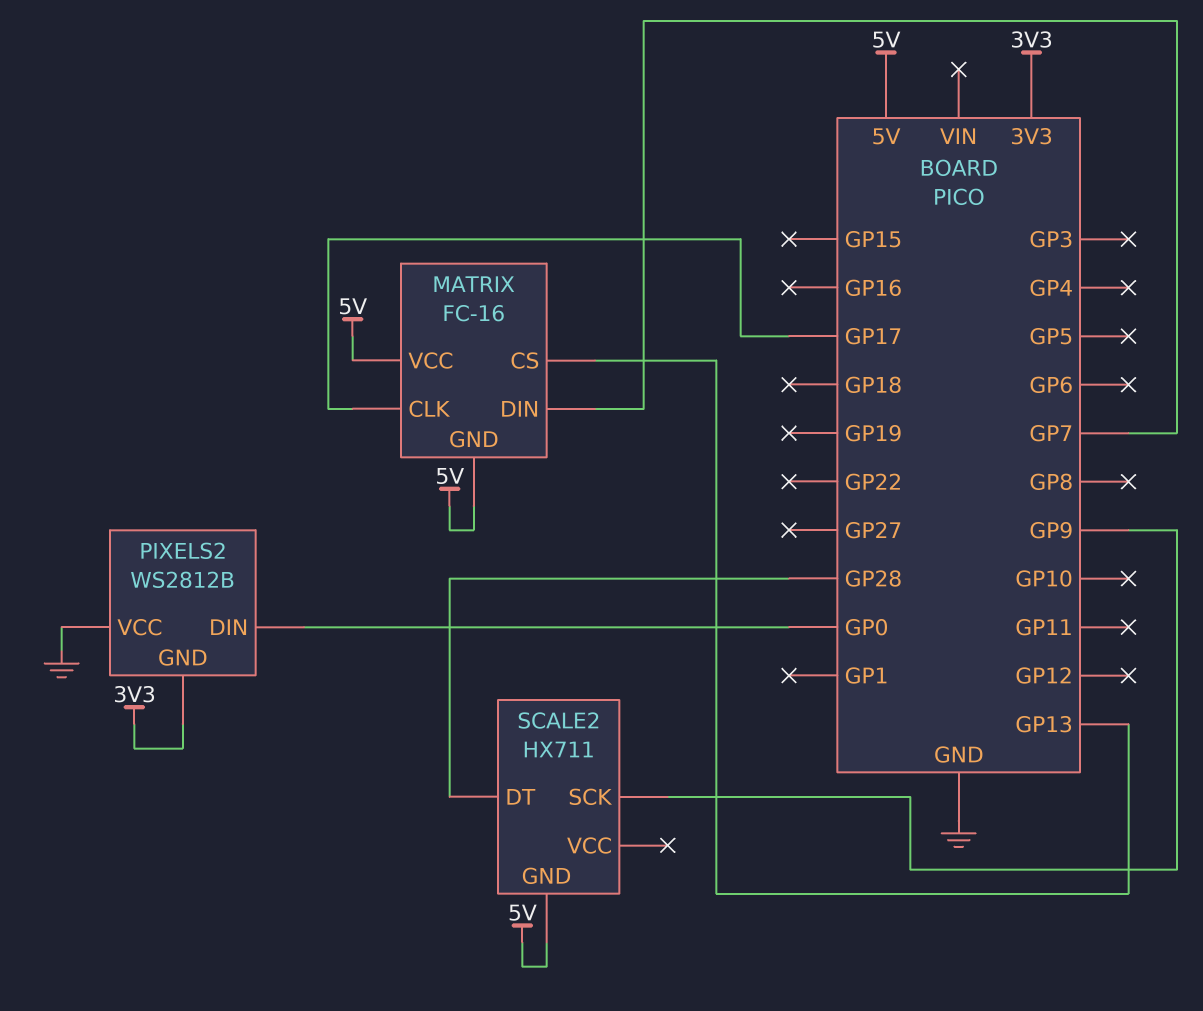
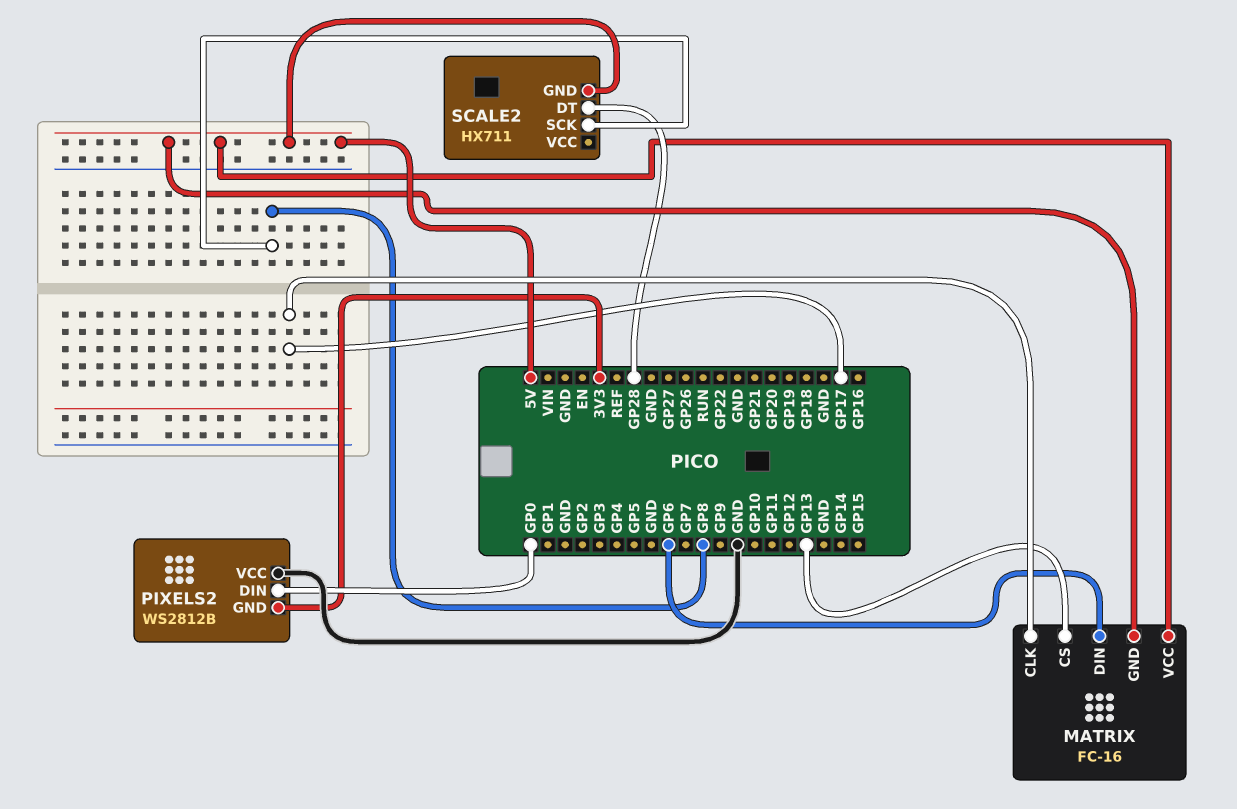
MATRIX pin DIN: GP7 -> GP6
SCALE2 pin SCK: GP9 -> GP8

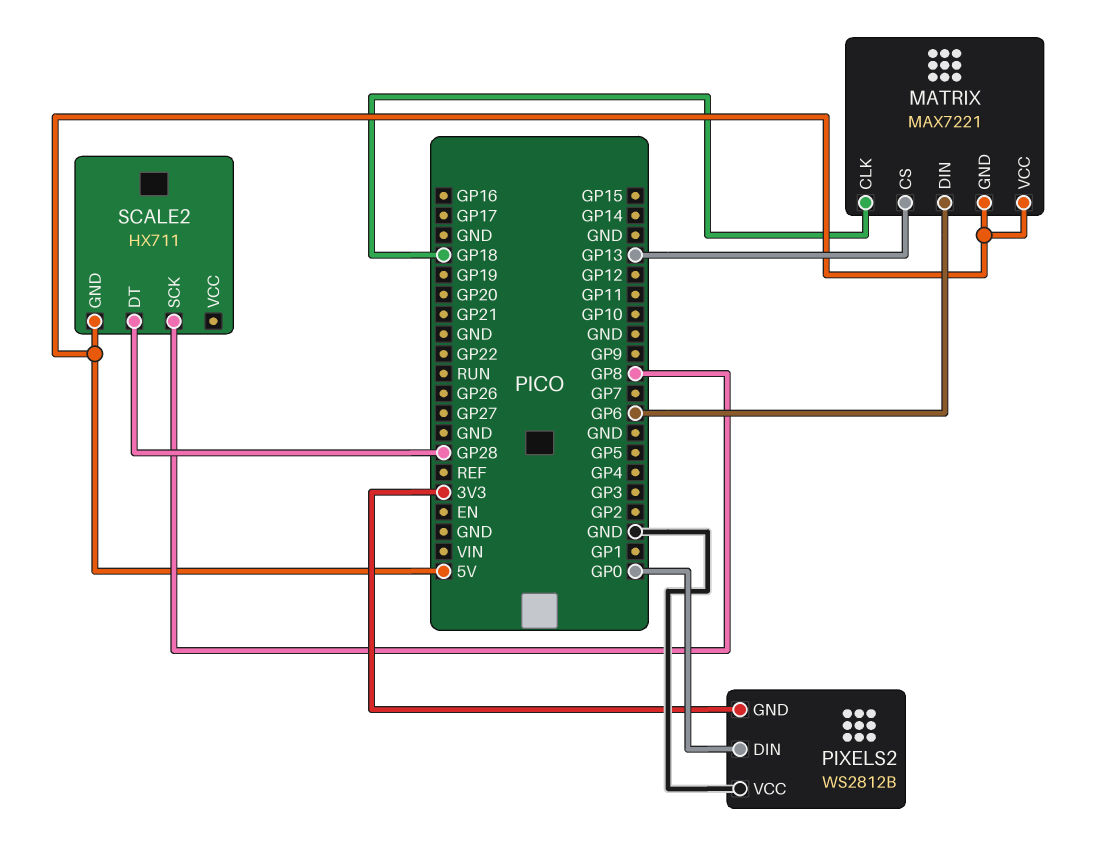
MATRIX: FC-16 -> MAX7221
MATRIX pin CLK: GP17 -> GP18

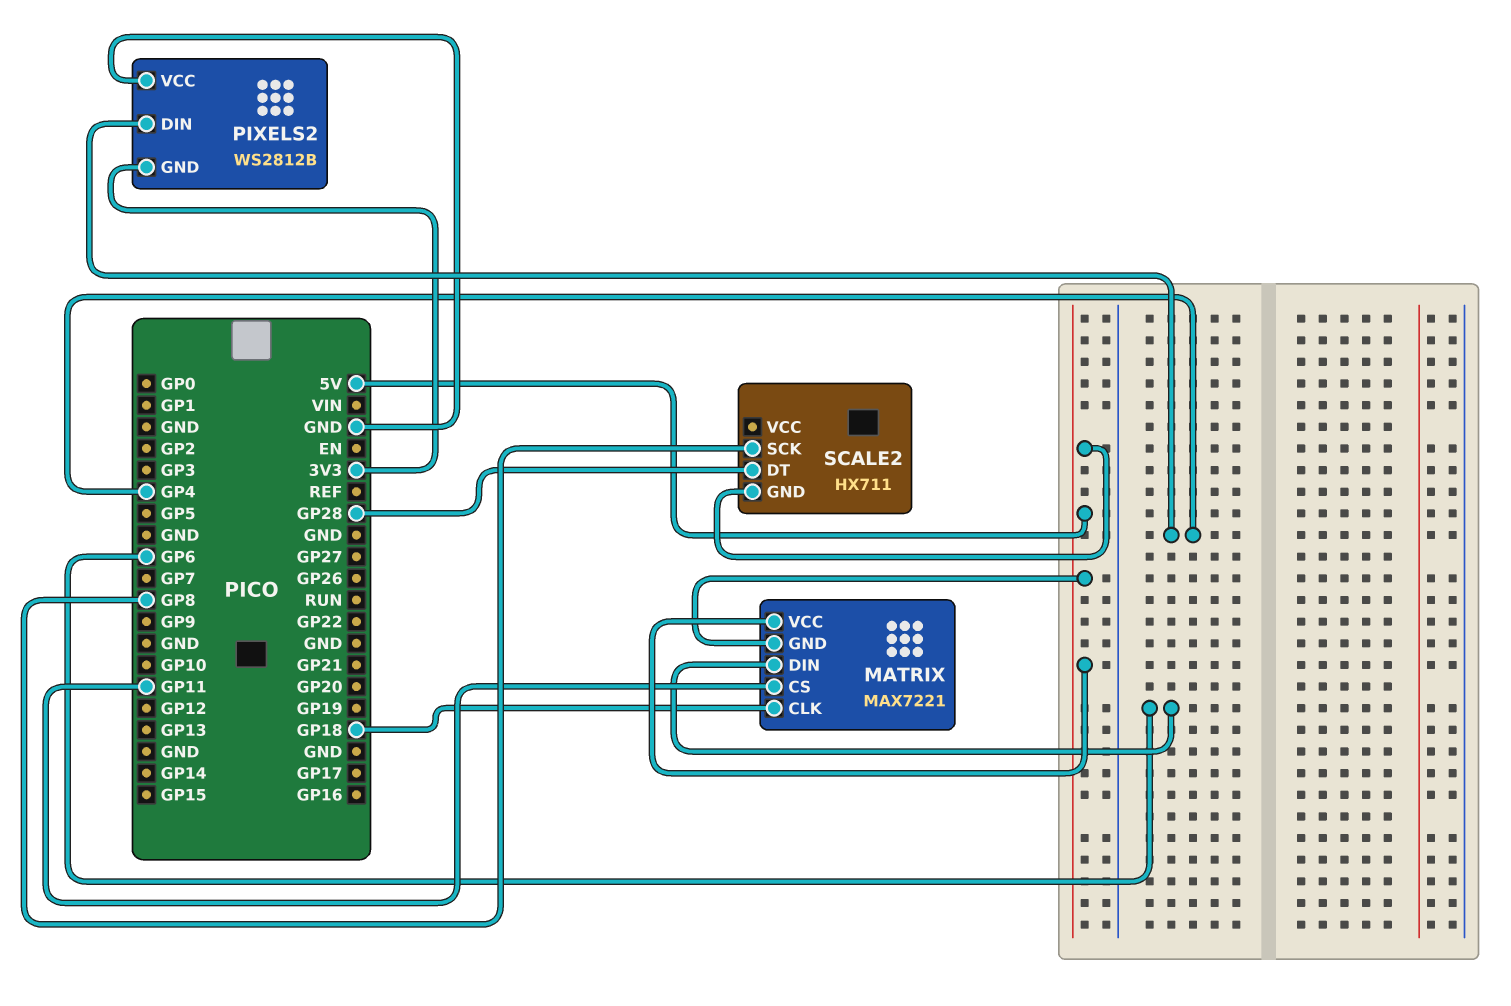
MATRIX pin CS: GP13 -> GP11
PIXELS2 pin DIN: GP0 -> GP4

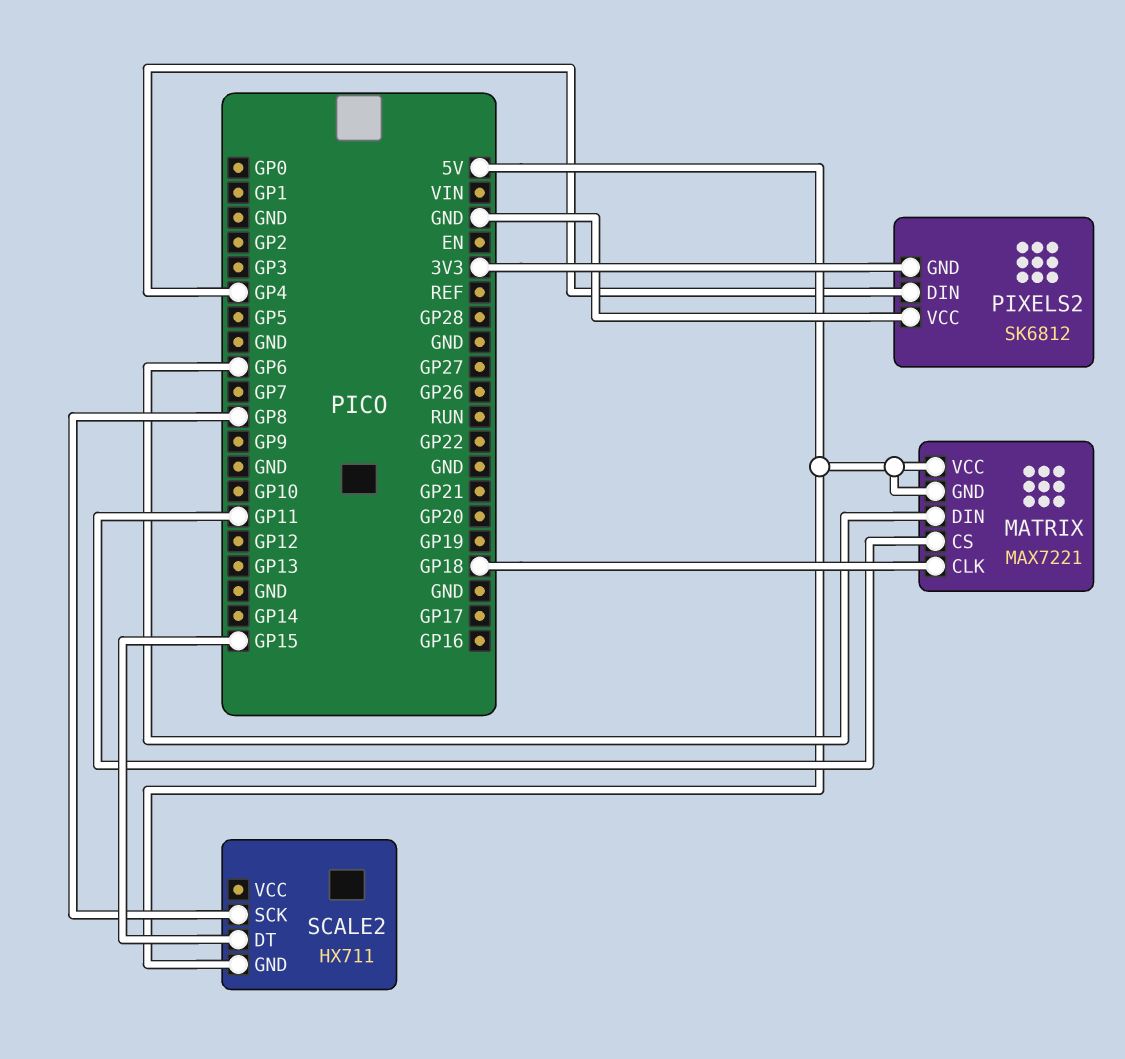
PIXELS2: WS2812B -> SK6812
SCALE2 pin DT: GP28 -> GP15

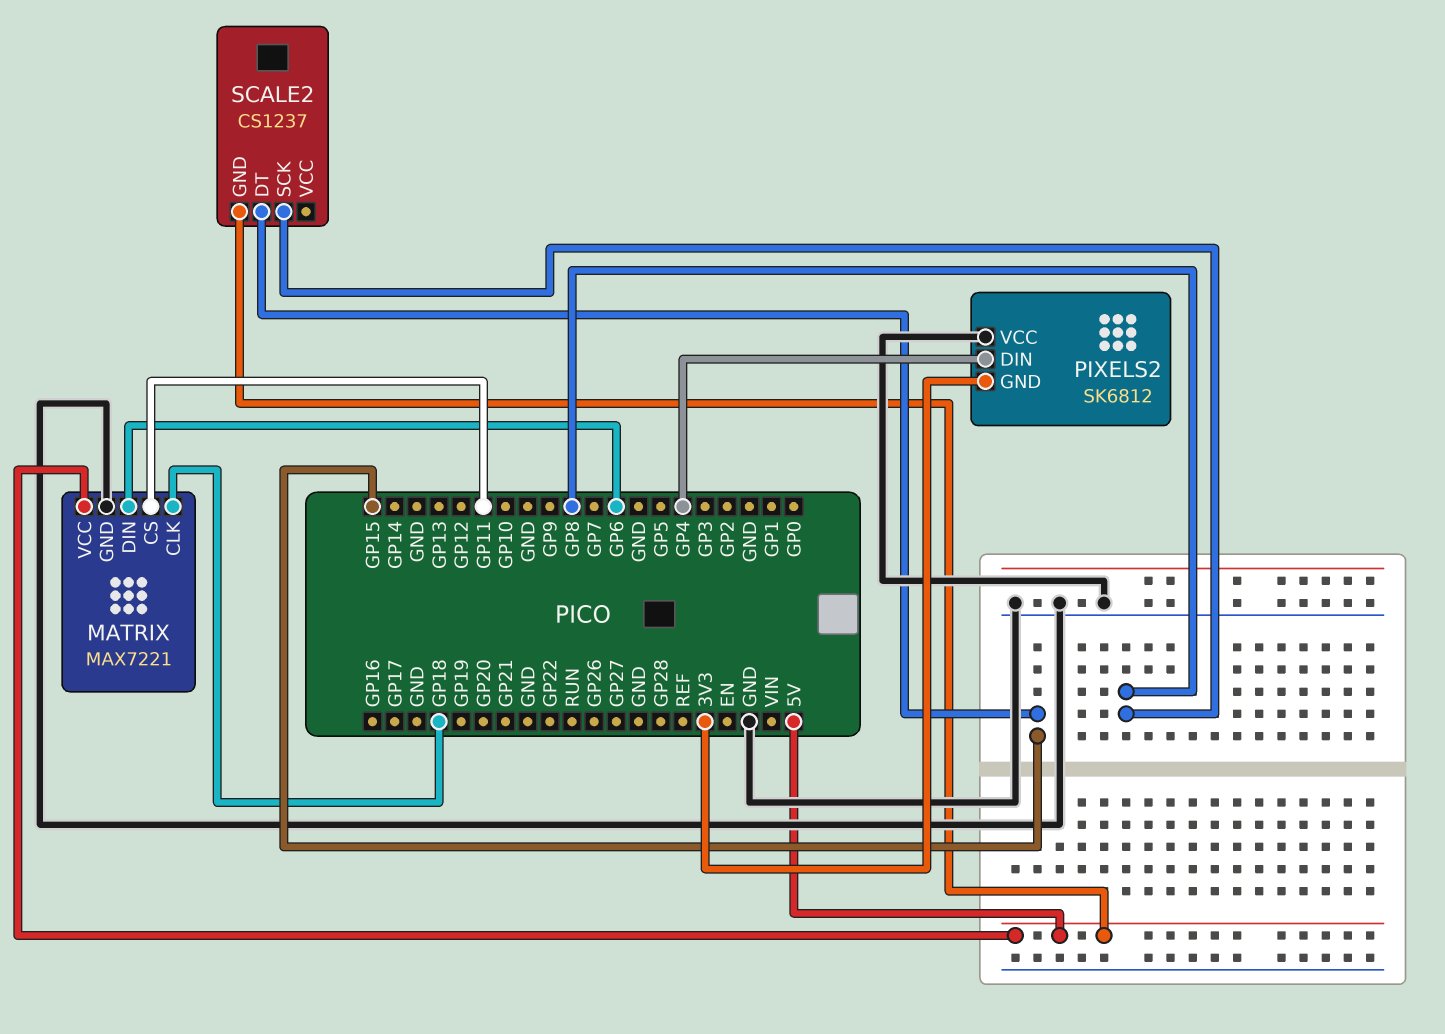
MATRIX pin GND: 5V -> GND
SCALE2: HX711 -> CS1237

